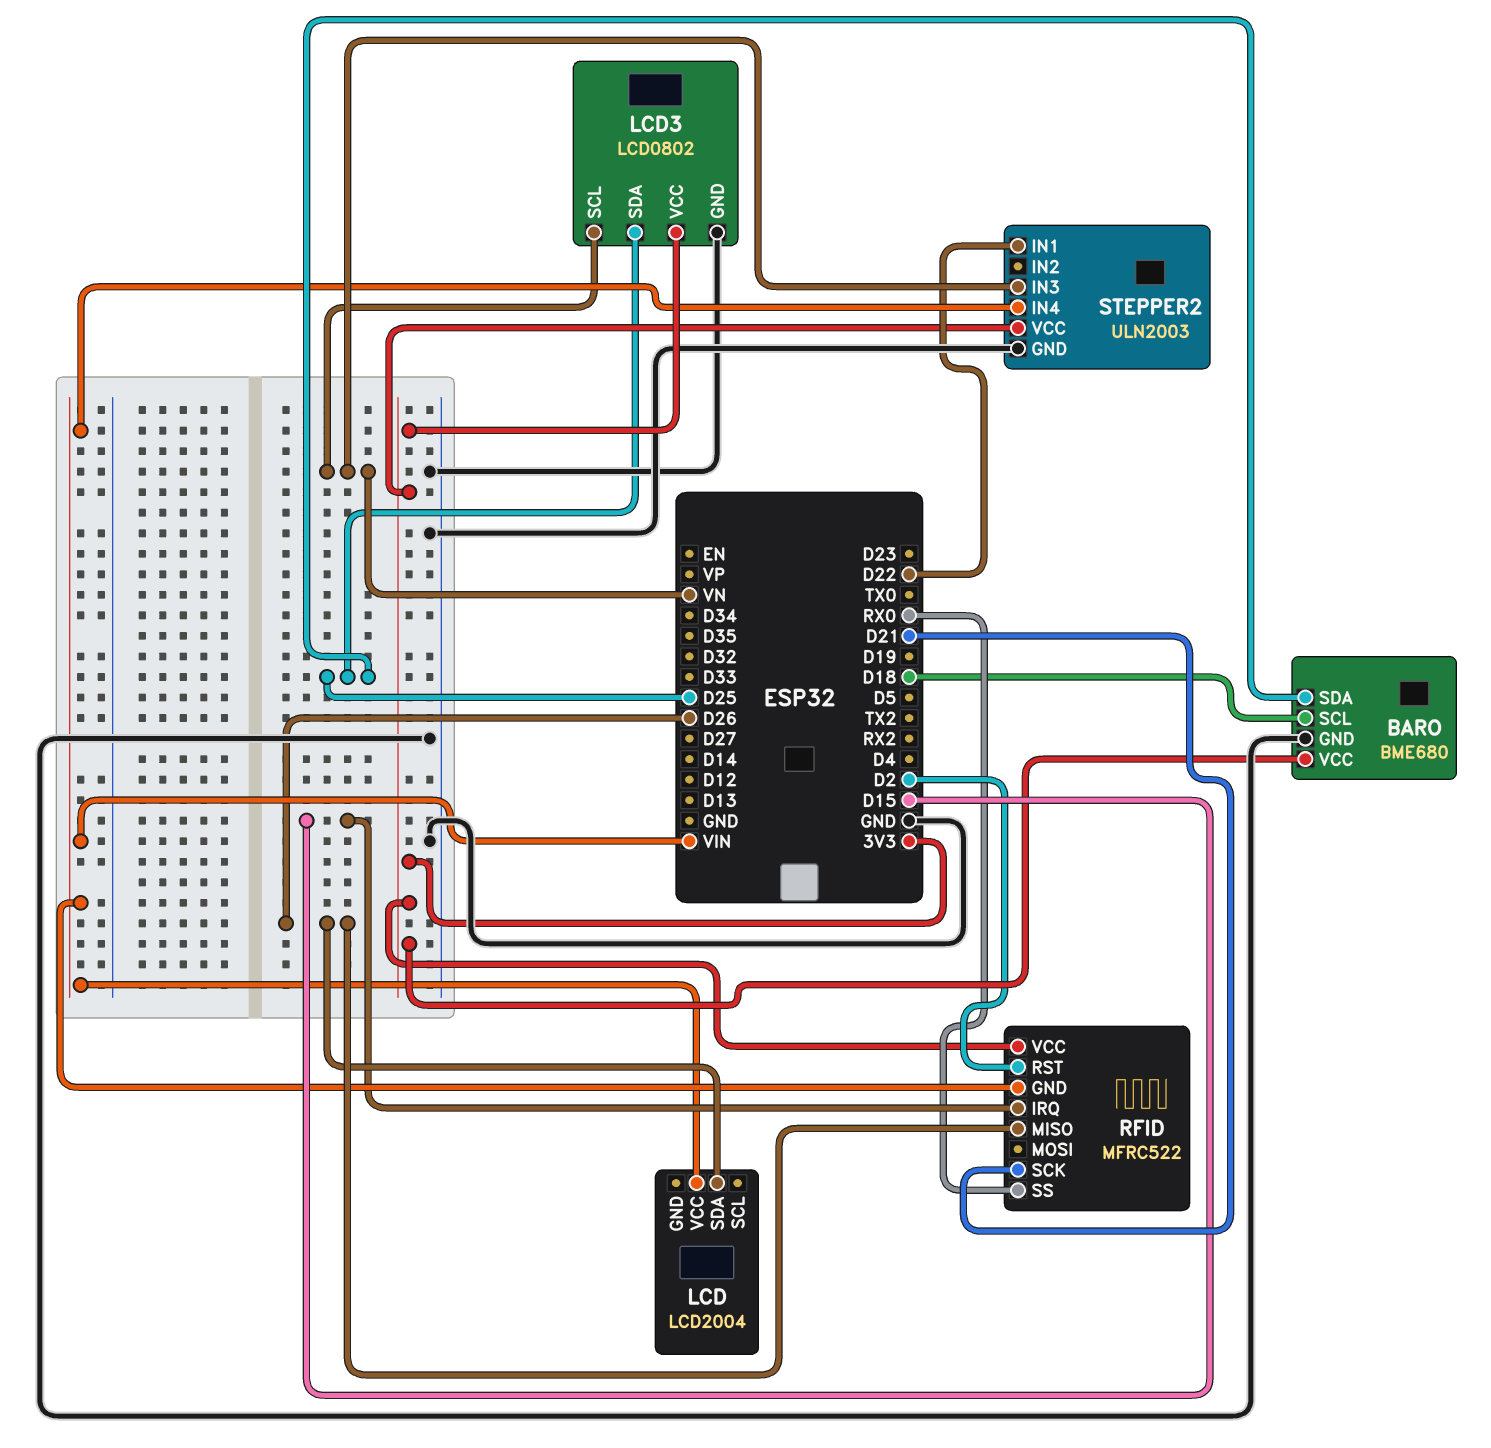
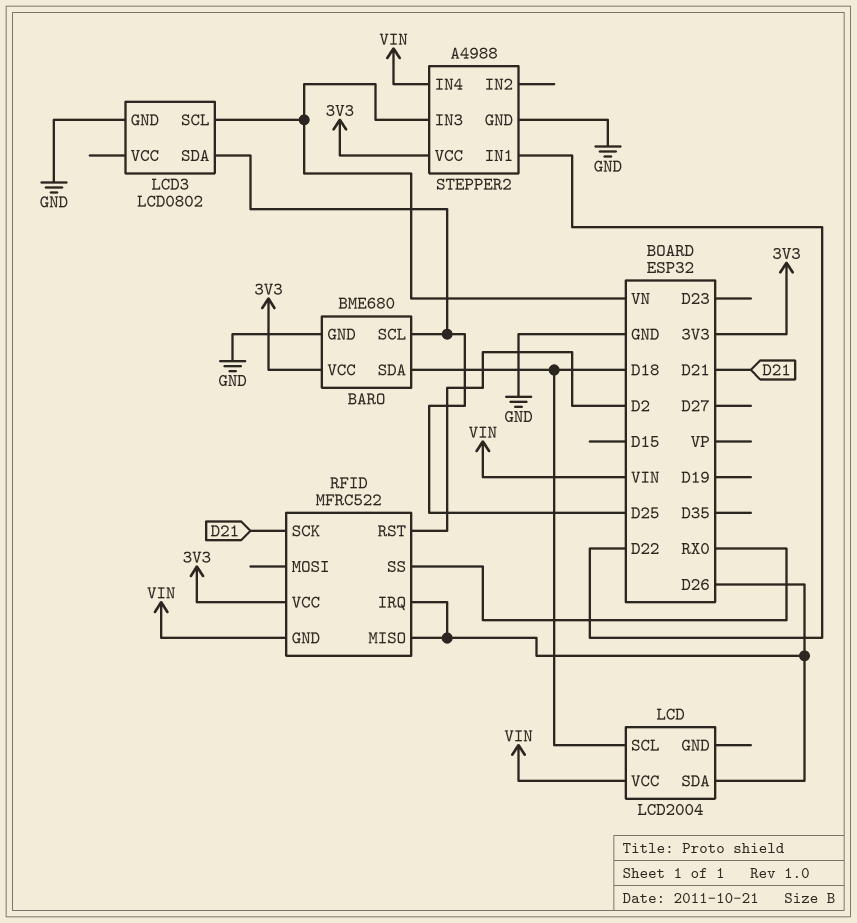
BARO pin SCL: D18 -> D25
BARO pin SDA: D25 -> D18
LCD pin SCL: none -> D18
LCD3 pin VCC: 3V3 -> none
RFID pin IRQ: D15 -> D26
STEPPER2: ULN2003 -> A4988

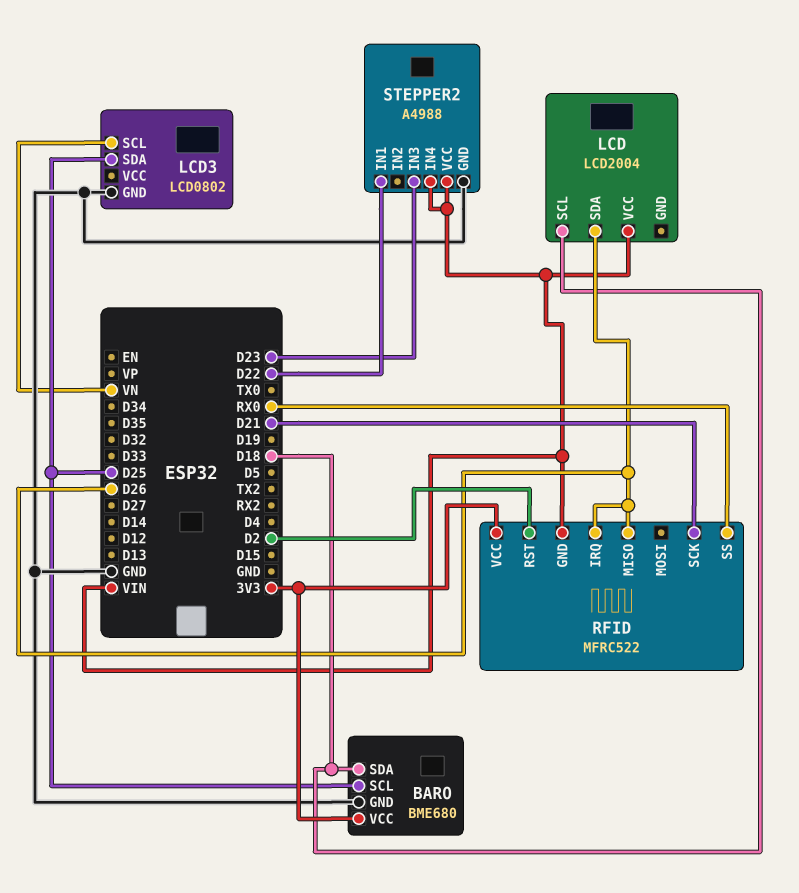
STEPPER2 pin IN3: VN -> D23
STEPPER2 pin VCC: 3V3 -> VIN

